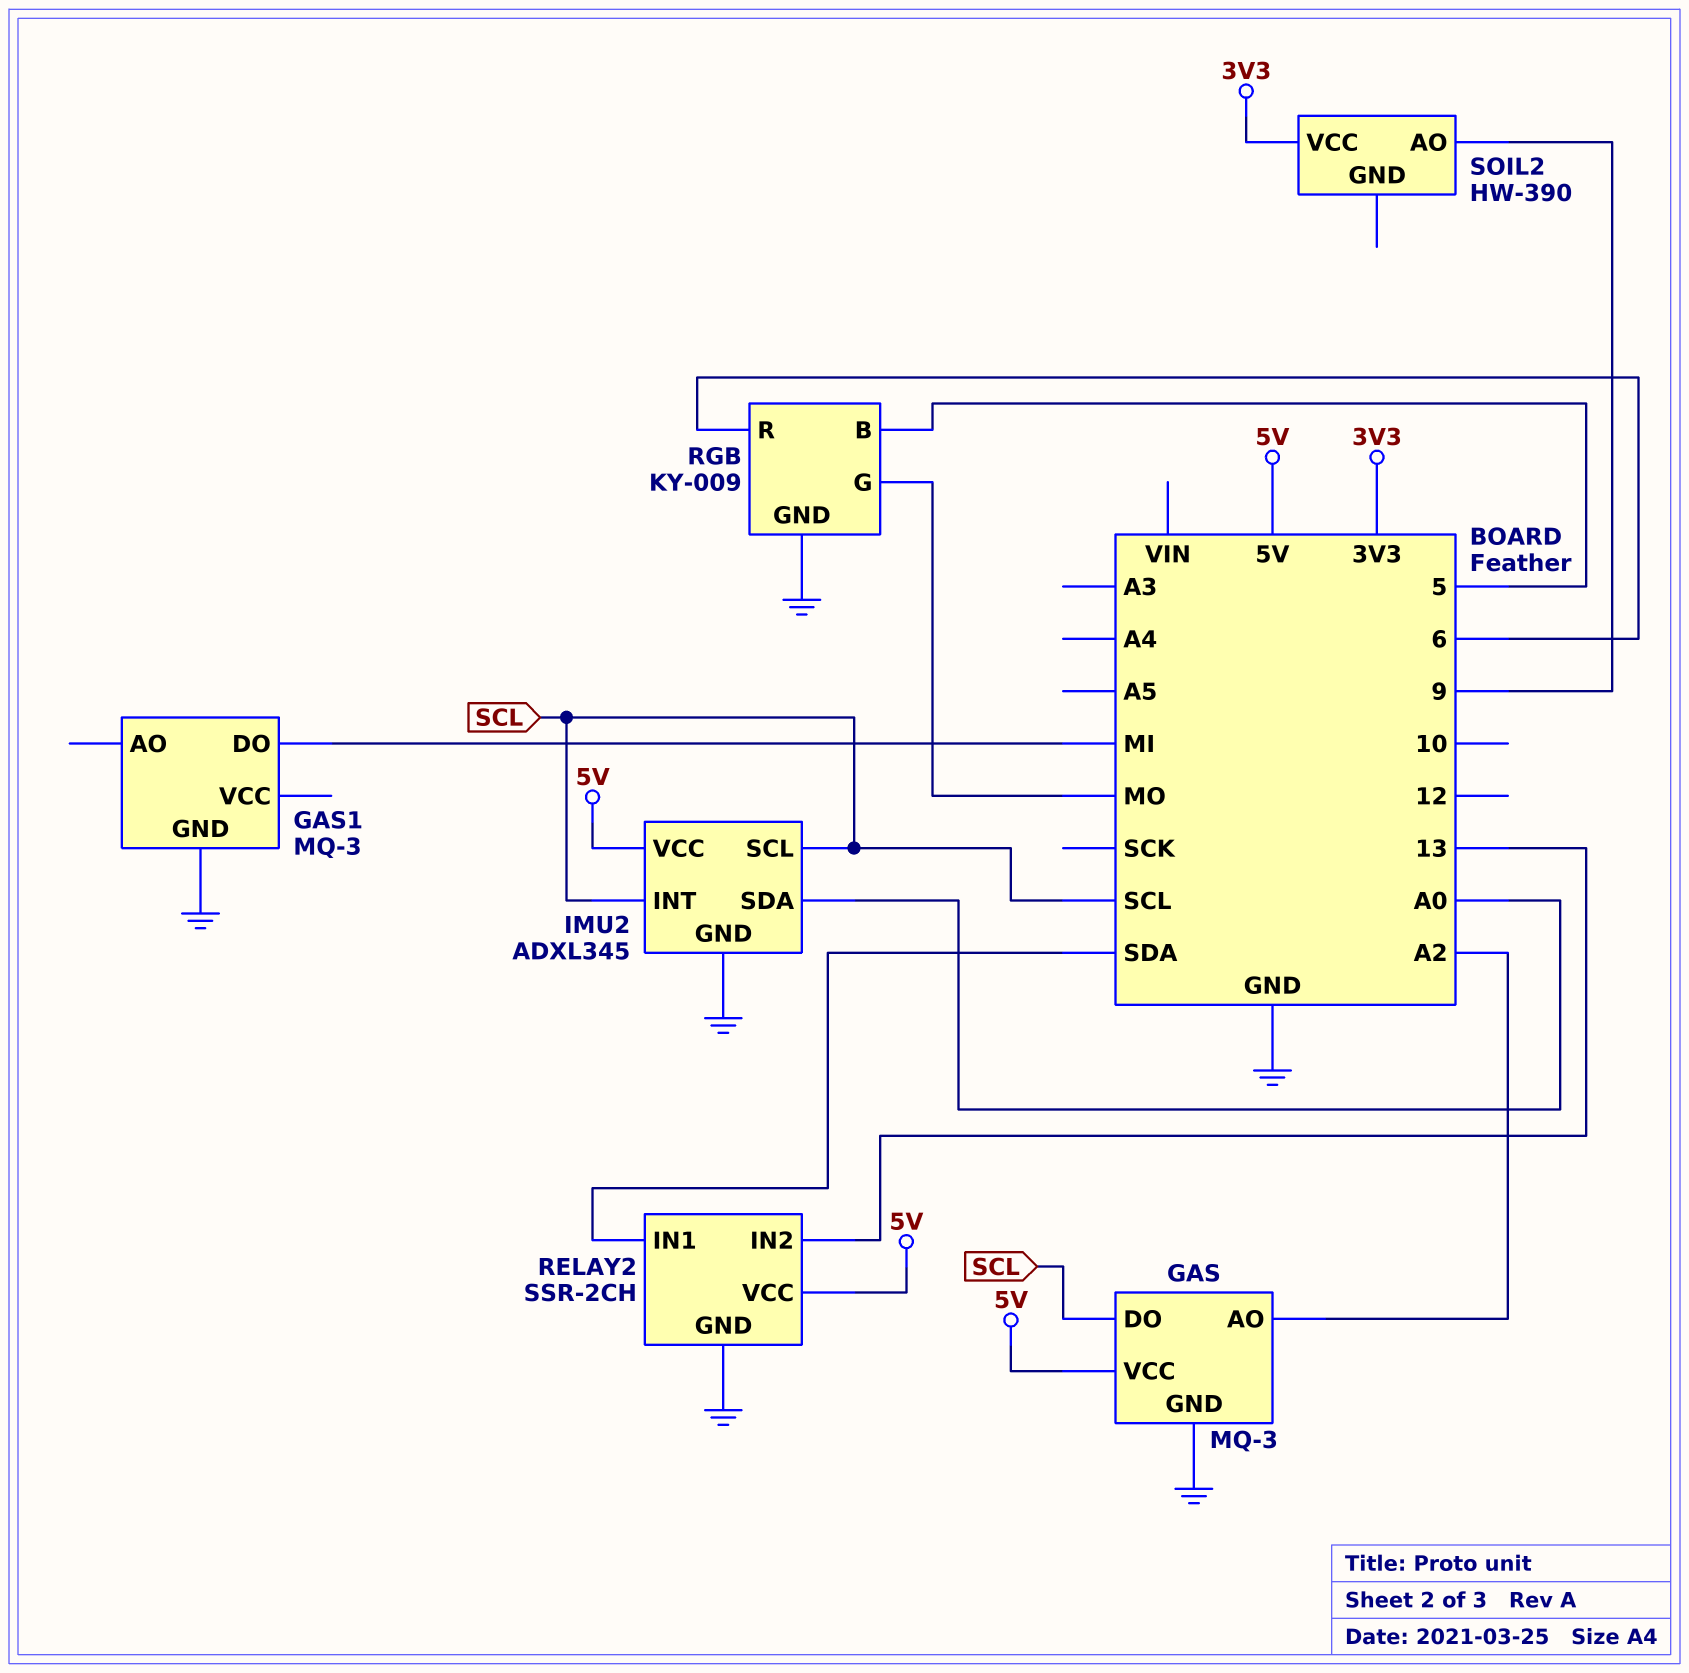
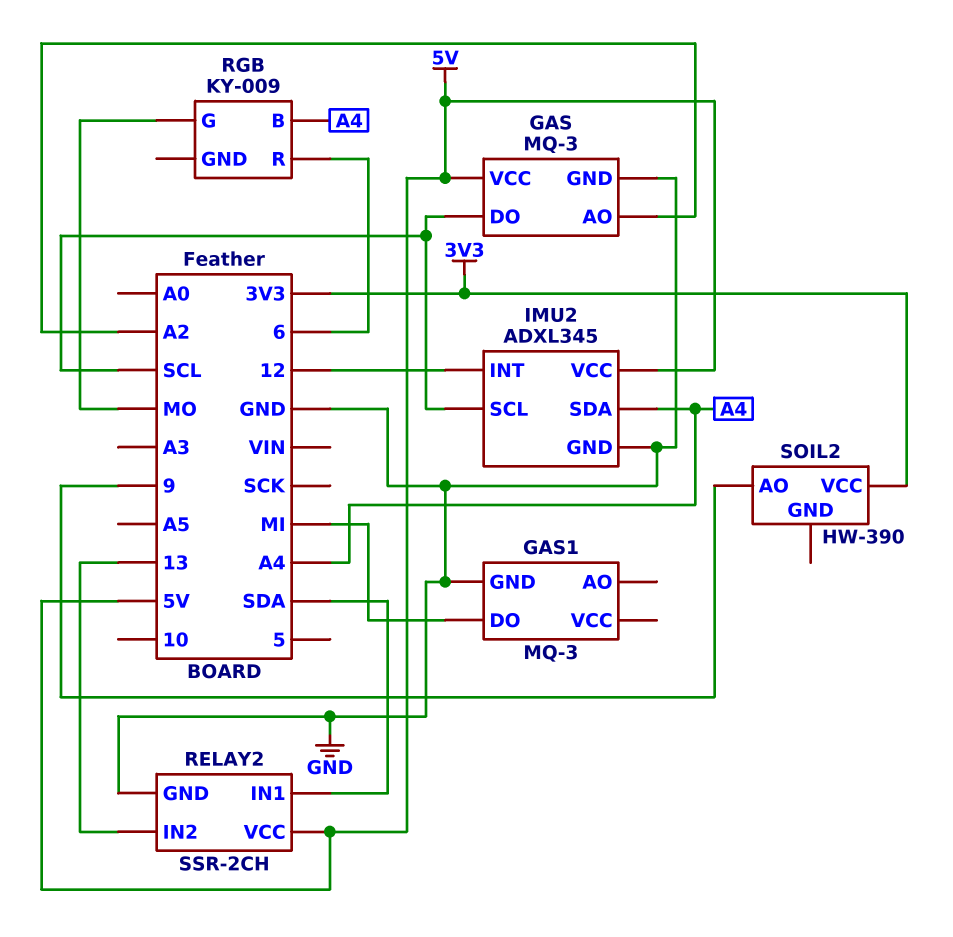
IMU2 pin INT: SCL -> 12
IMU2 pin SDA: A0 -> A4
RGB pin B: 5 -> A4
RGB pin GND: GND -> none

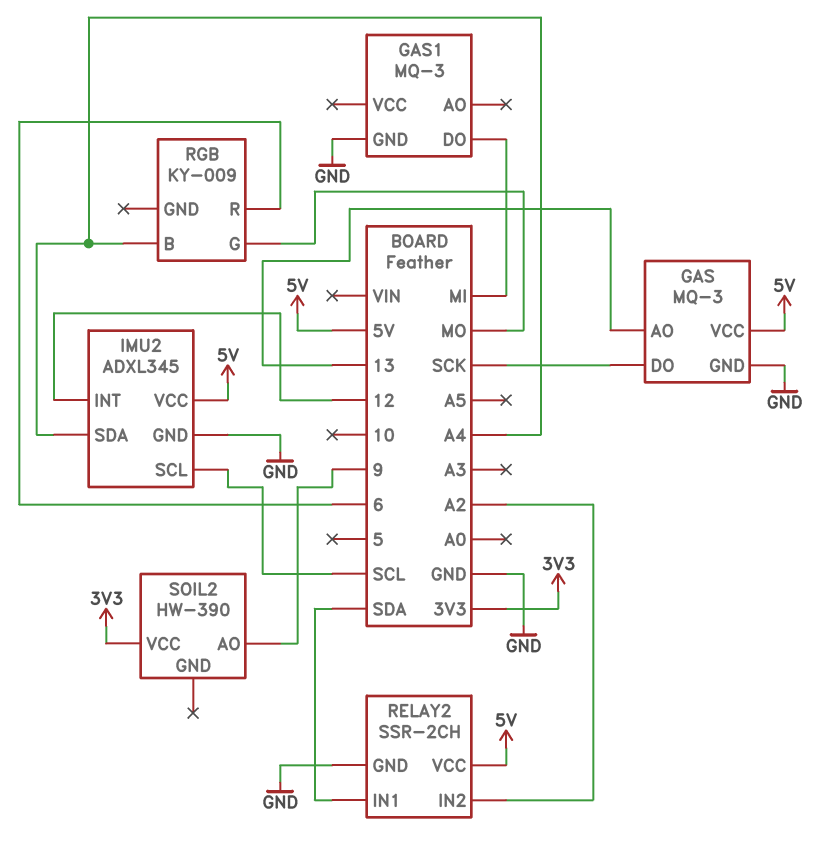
GAS pin AO: A2 -> 13
GAS pin DO: SCL -> SCK
RELAY2 pin IN2: 13 -> A2

